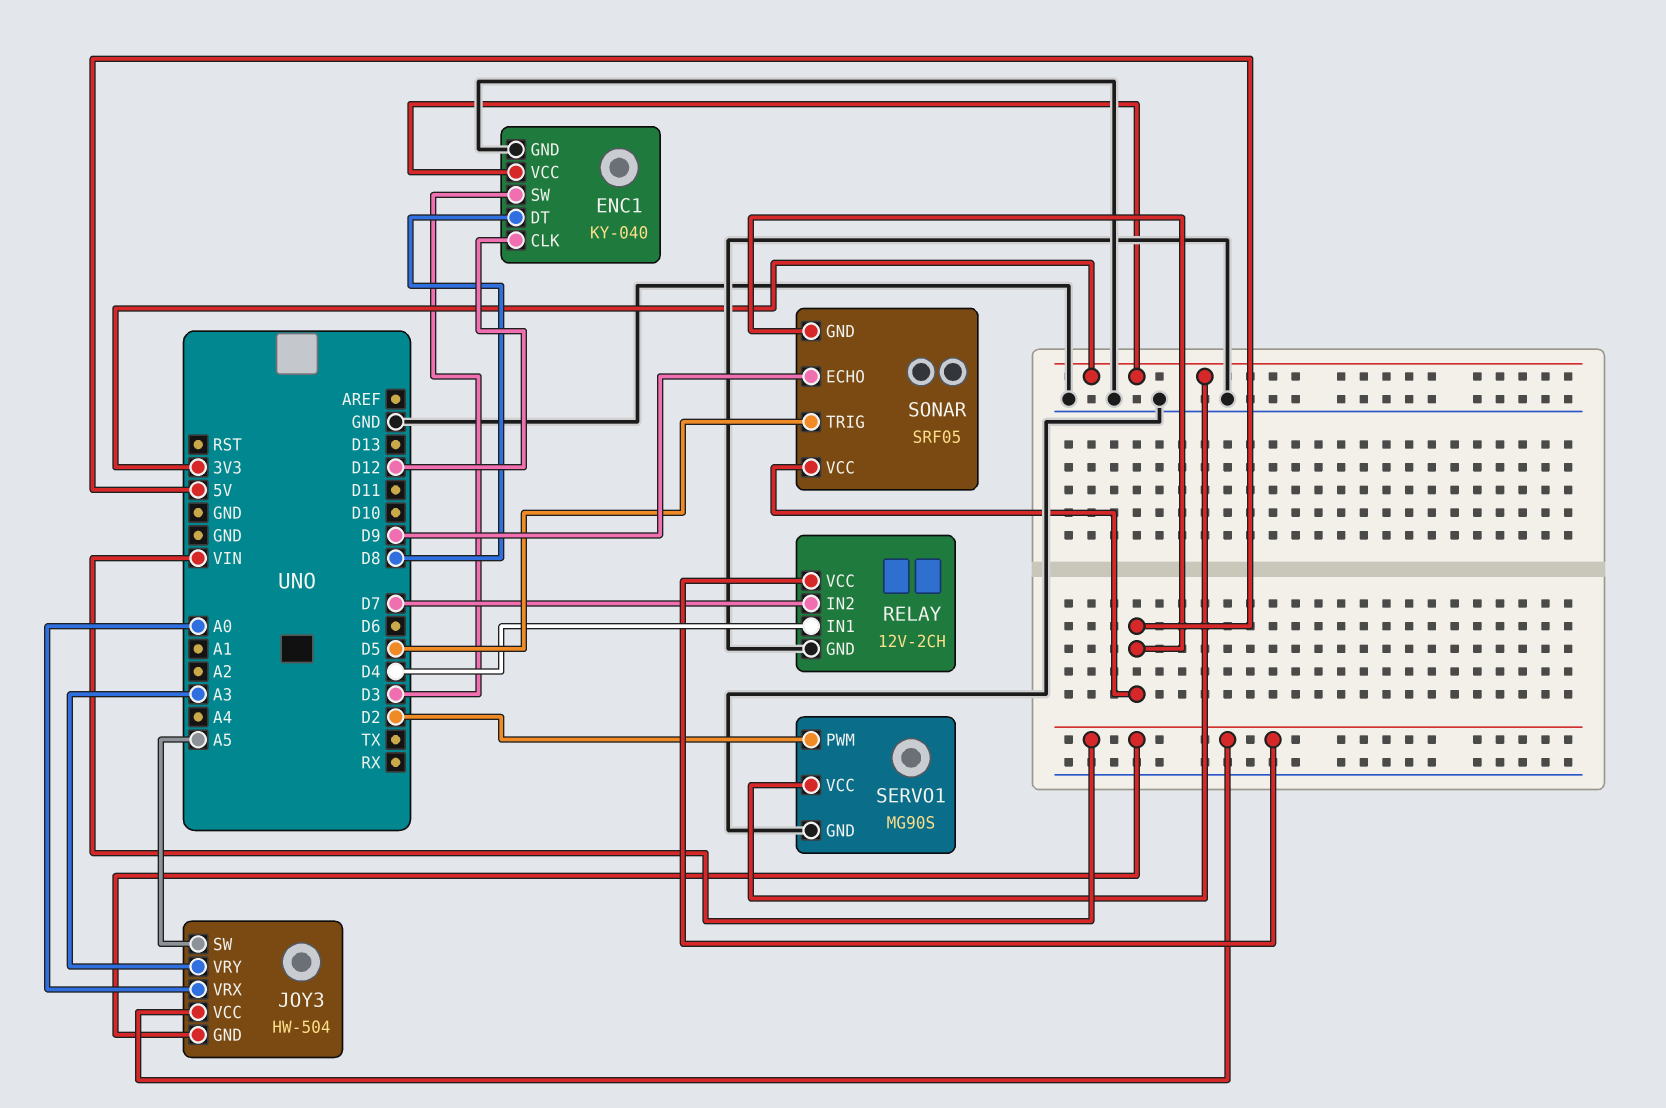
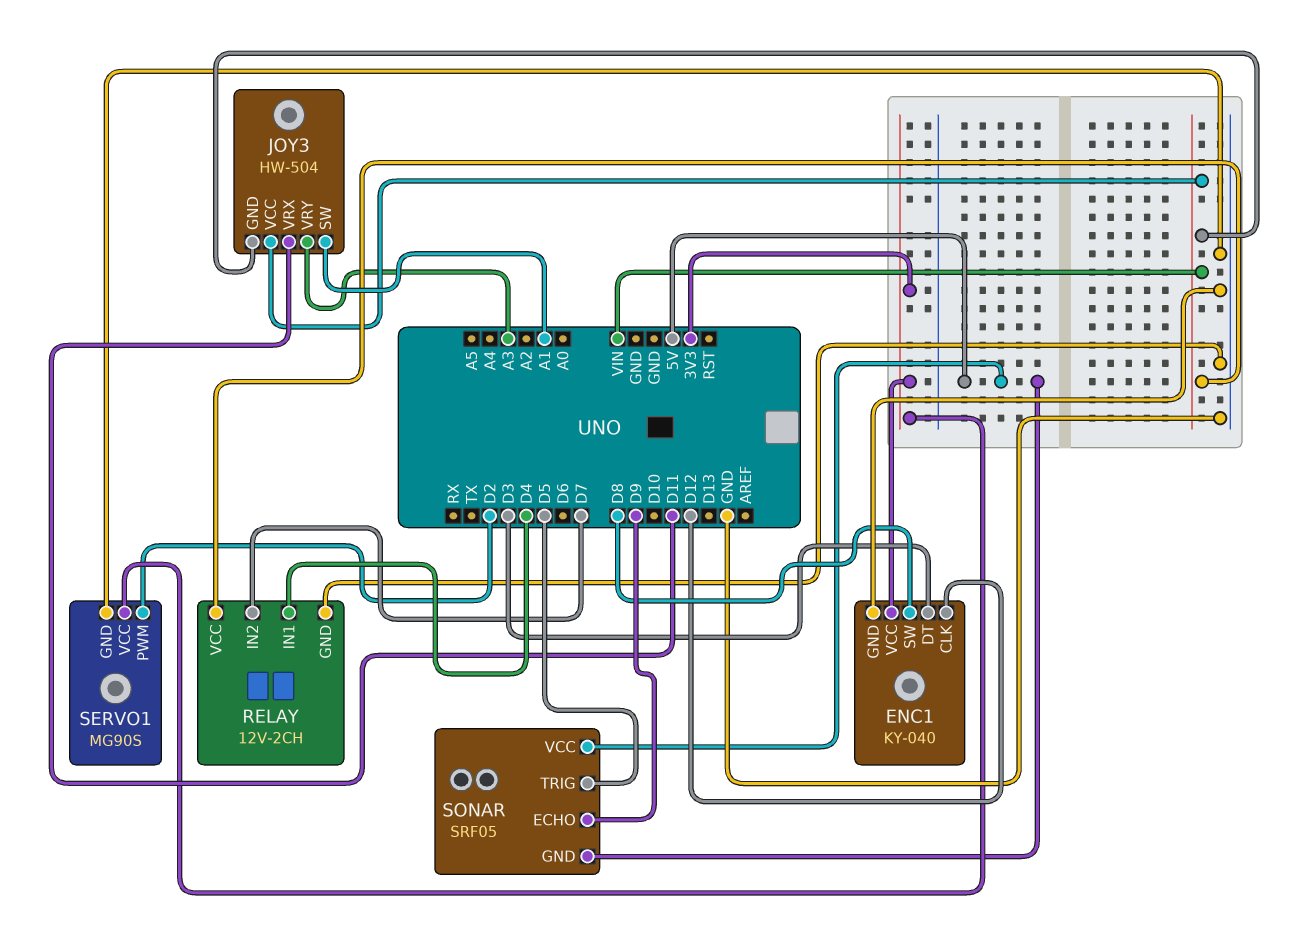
ENC1 pin DT: D8 -> D3
ENC1 pin SW: D3 -> D8
JOY3 pin SW: A5 -> A1
JOY3 pin VRX: A0 -> D11

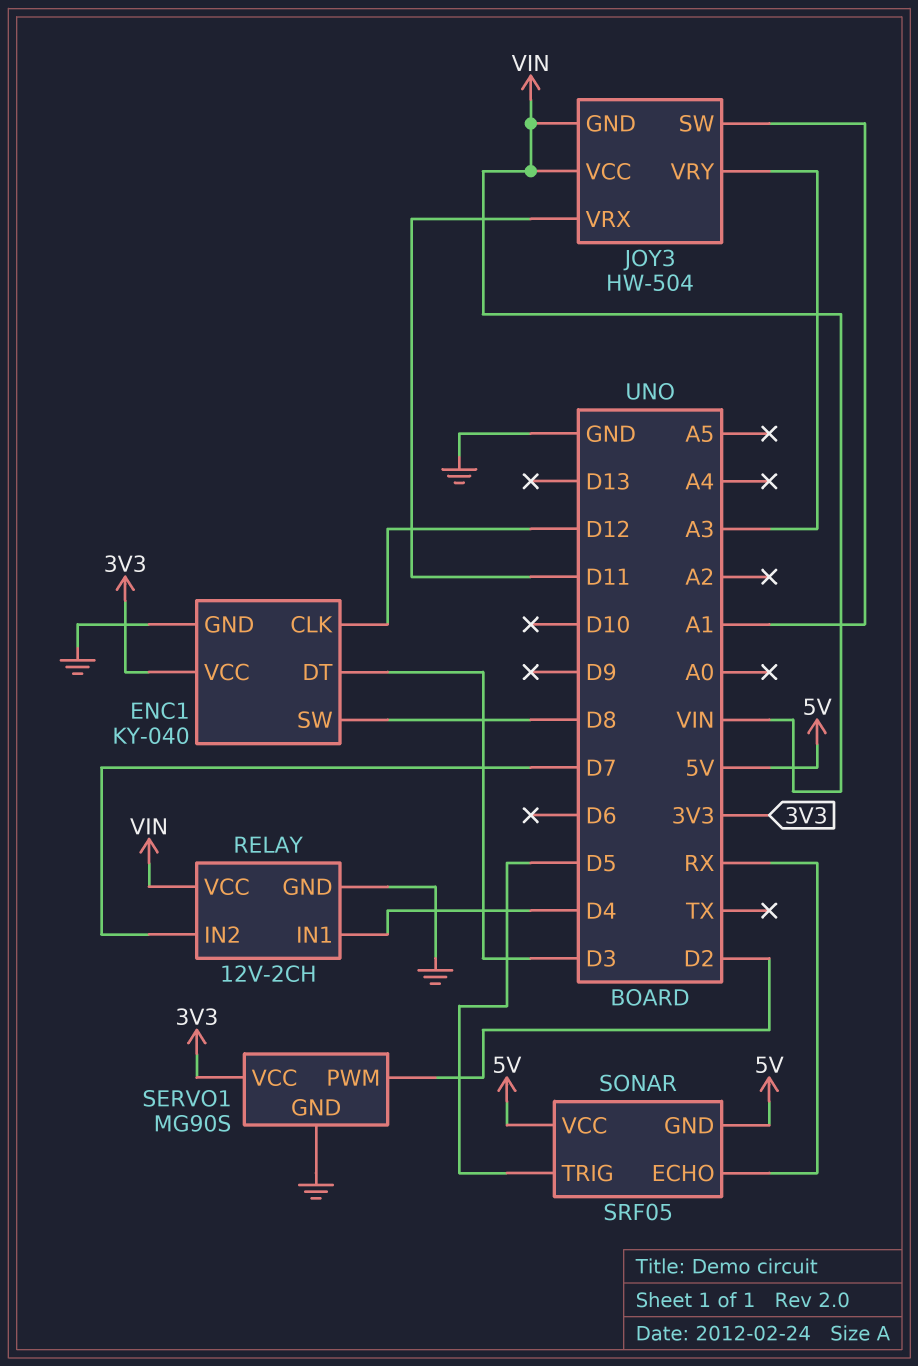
SONAR pin ECHO: D9 -> RX

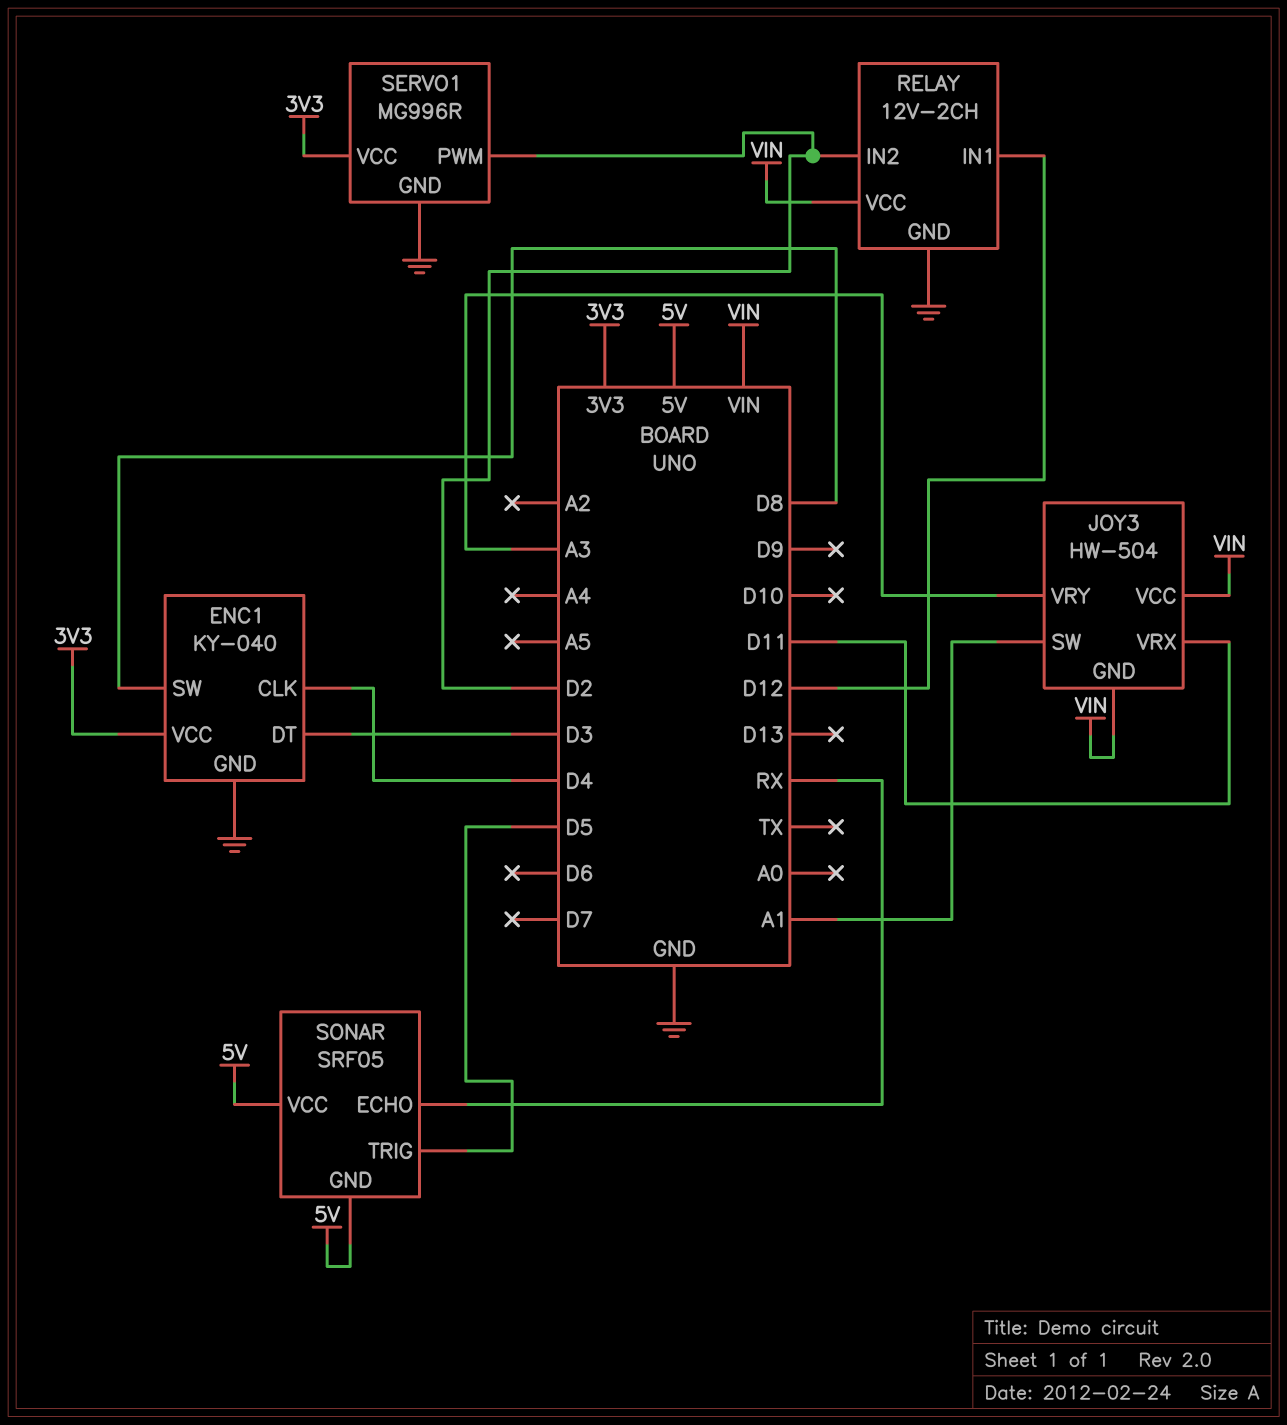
ENC1 pin CLK: D12 -> D4
RELAY pin IN1: D4 -> D12
RELAY pin IN2: D7 -> D2
SERVO1: MG90S -> MG996R

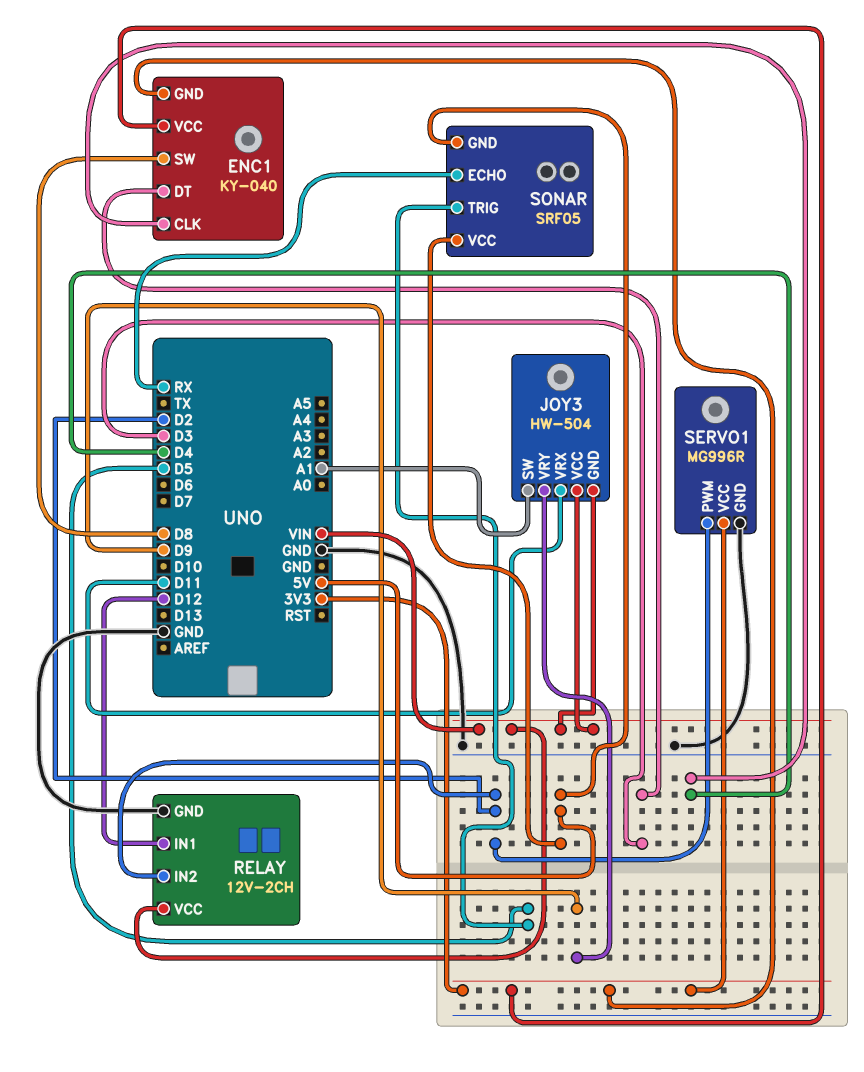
ENC1 pin GND: GND -> 3V3
JOY3 pin VRY: A3 -> D9

